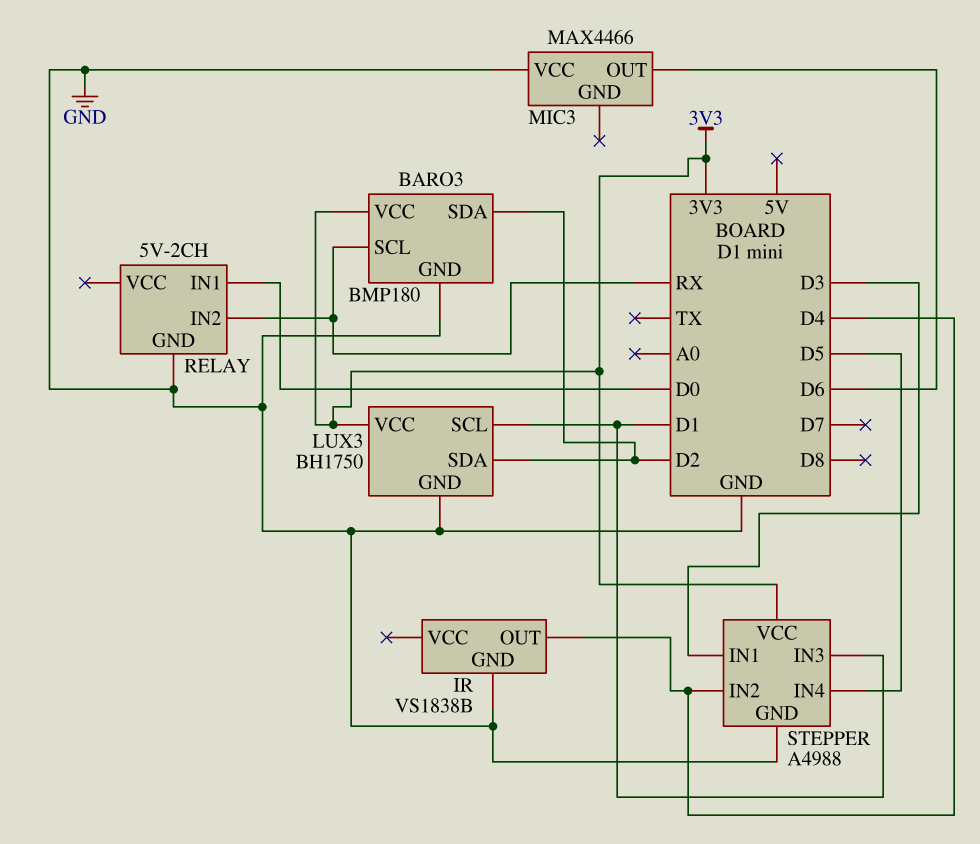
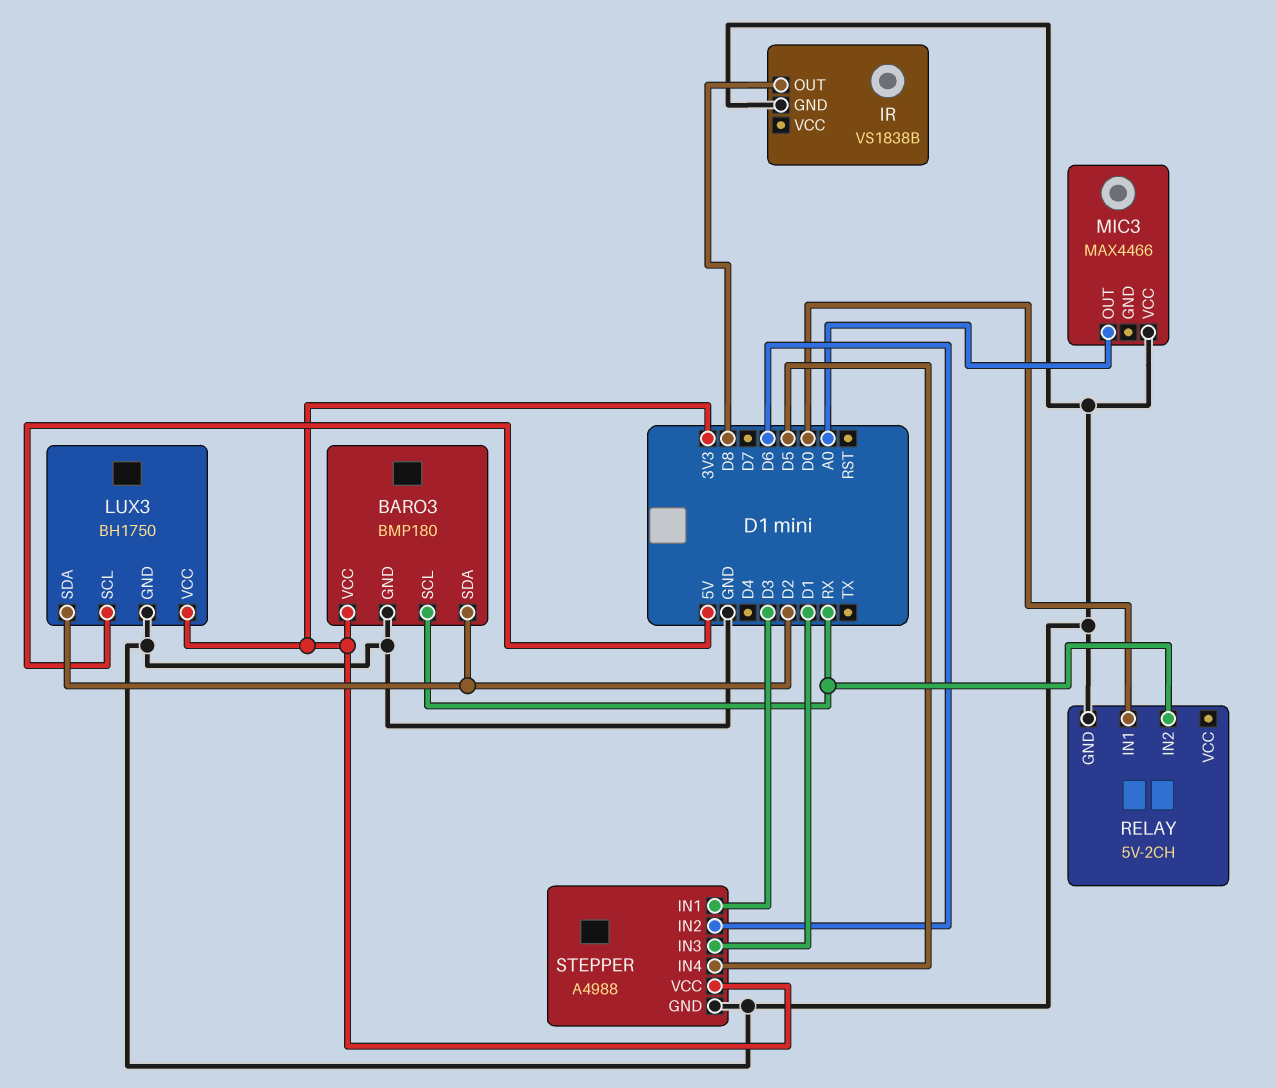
IR pin OUT: D4 -> D8
LUX3 pin SCL: D1 -> 5V
MIC3 pin OUT: D6 -> A0
STEPPER pin IN2: D4 -> D6

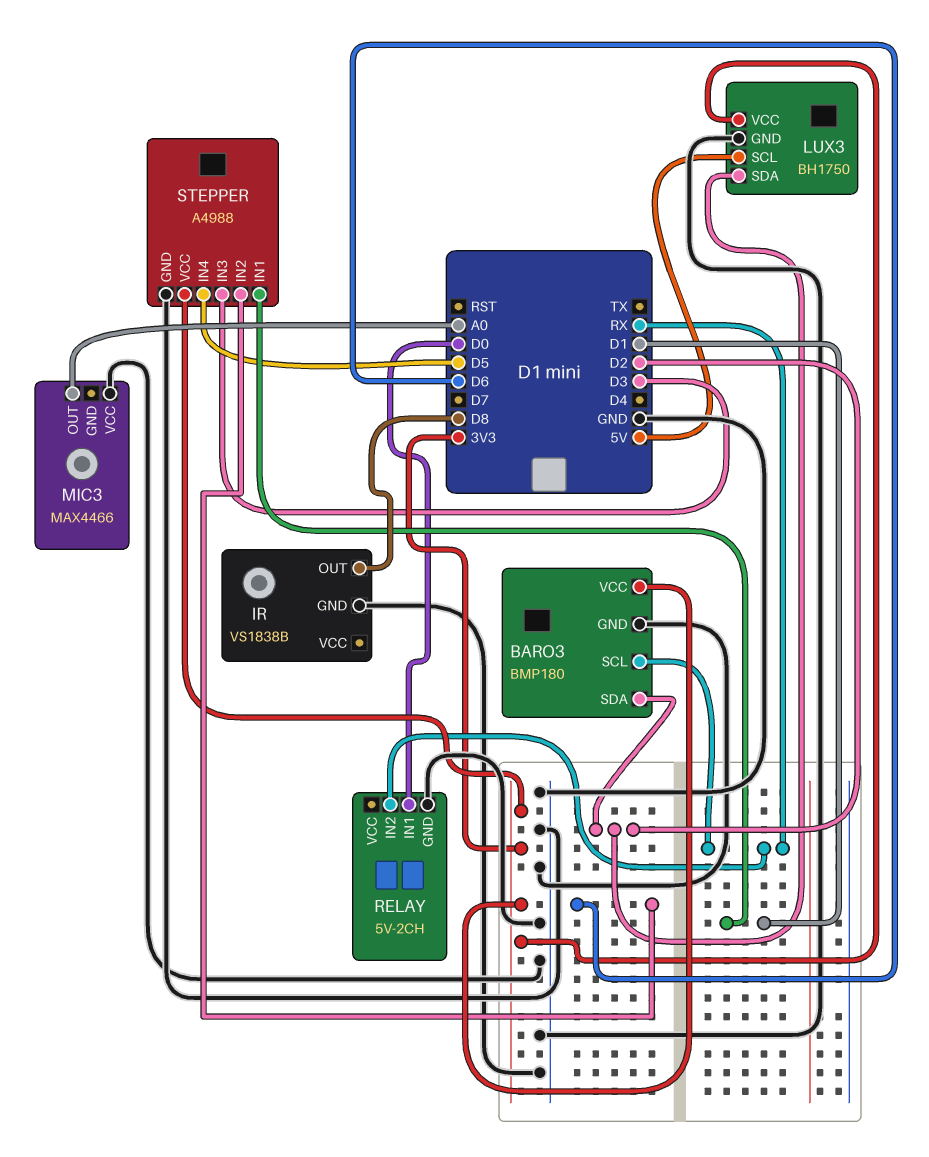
STEPPER pin IN1: D3 -> D1
STEPPER pin IN3: D1 -> D3

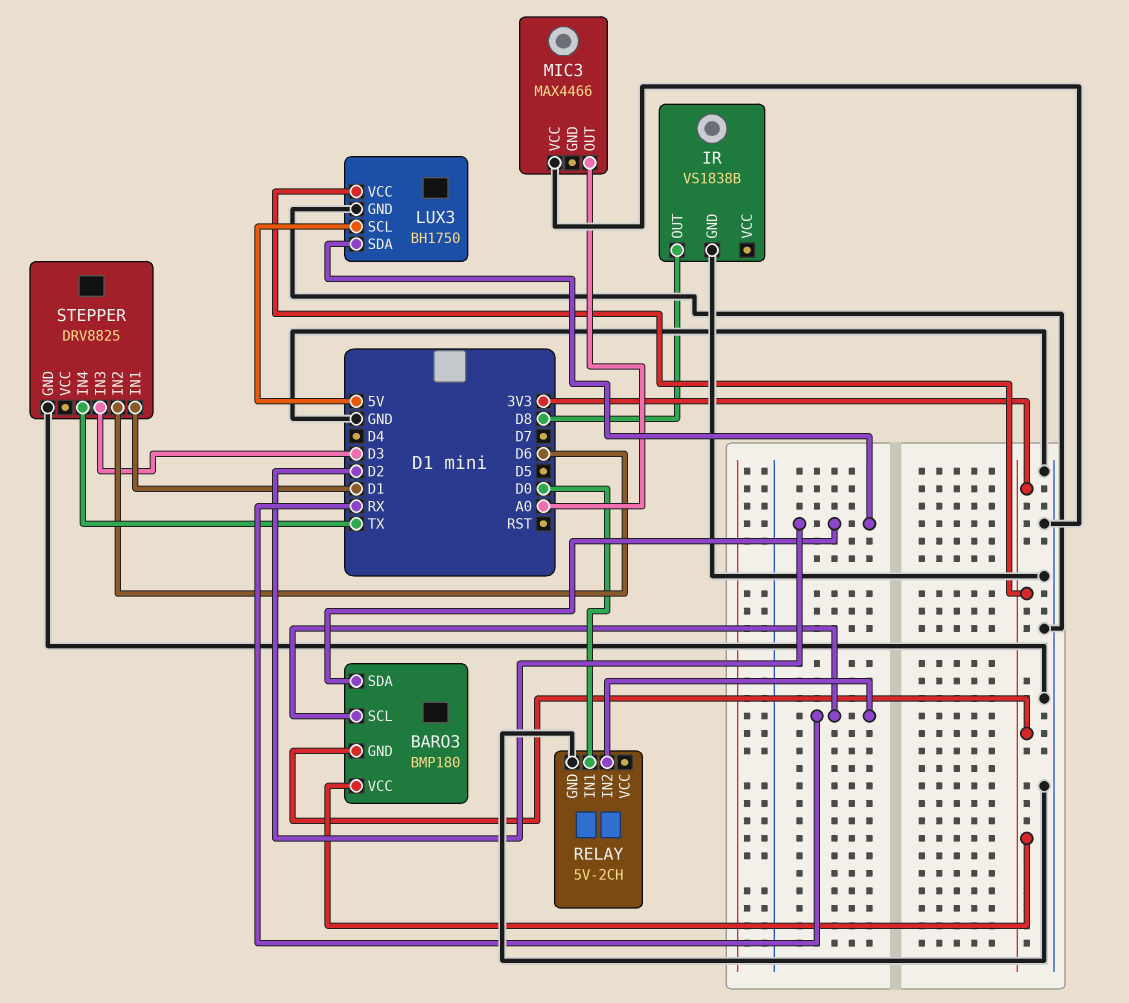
BARO3 pin GND: GND -> 3V3
STEPPER: A4988 -> DRV8825
STEPPER pin IN4: D5 -> TX
STEPPER pin VCC: 3V3 -> none

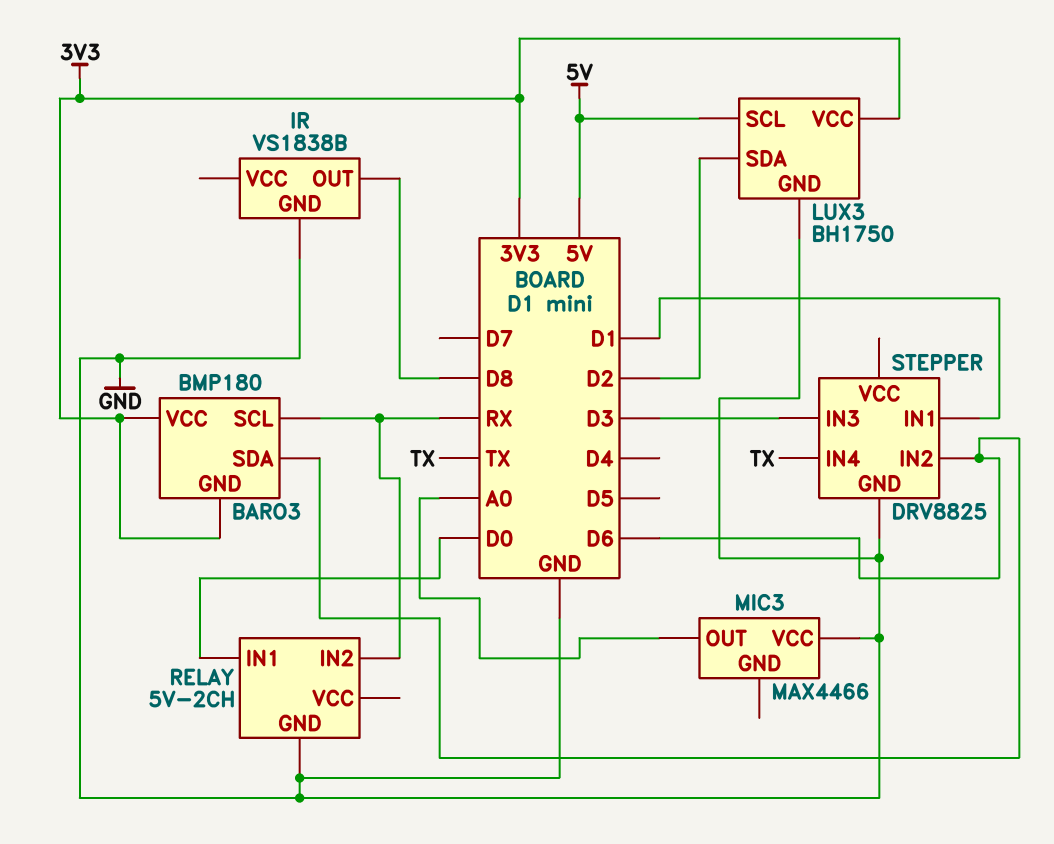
BARO3 pin SDA: D2 -> D6

